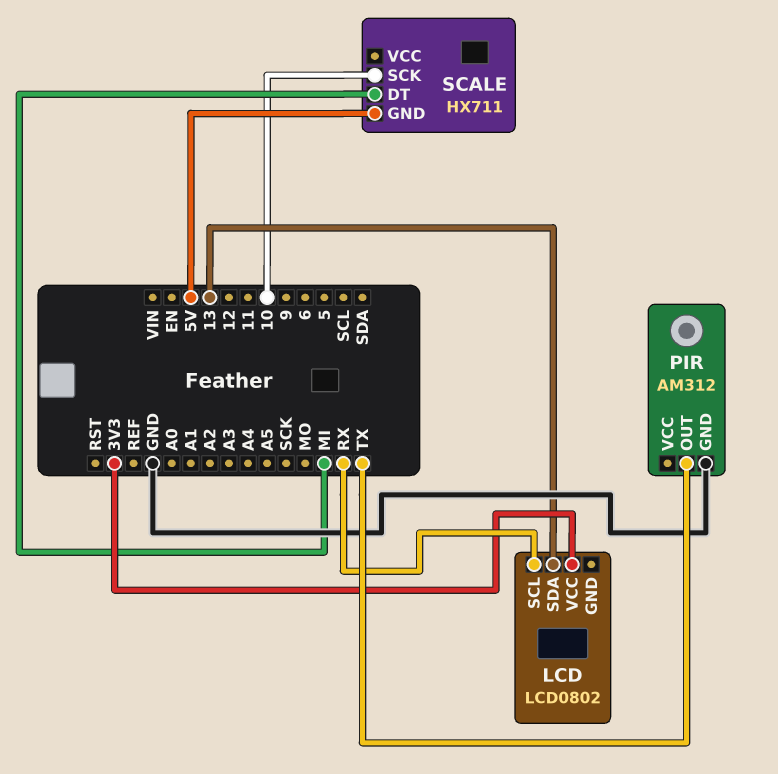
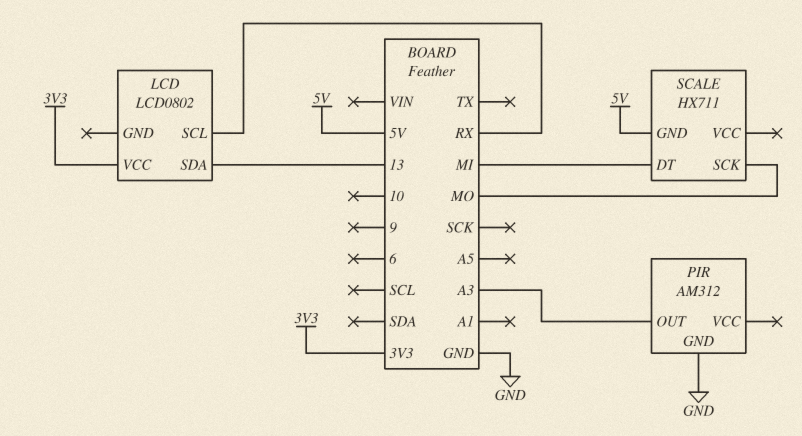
PIR pin OUT: TX -> A3
SCALE pin SCK: 10 -> MO

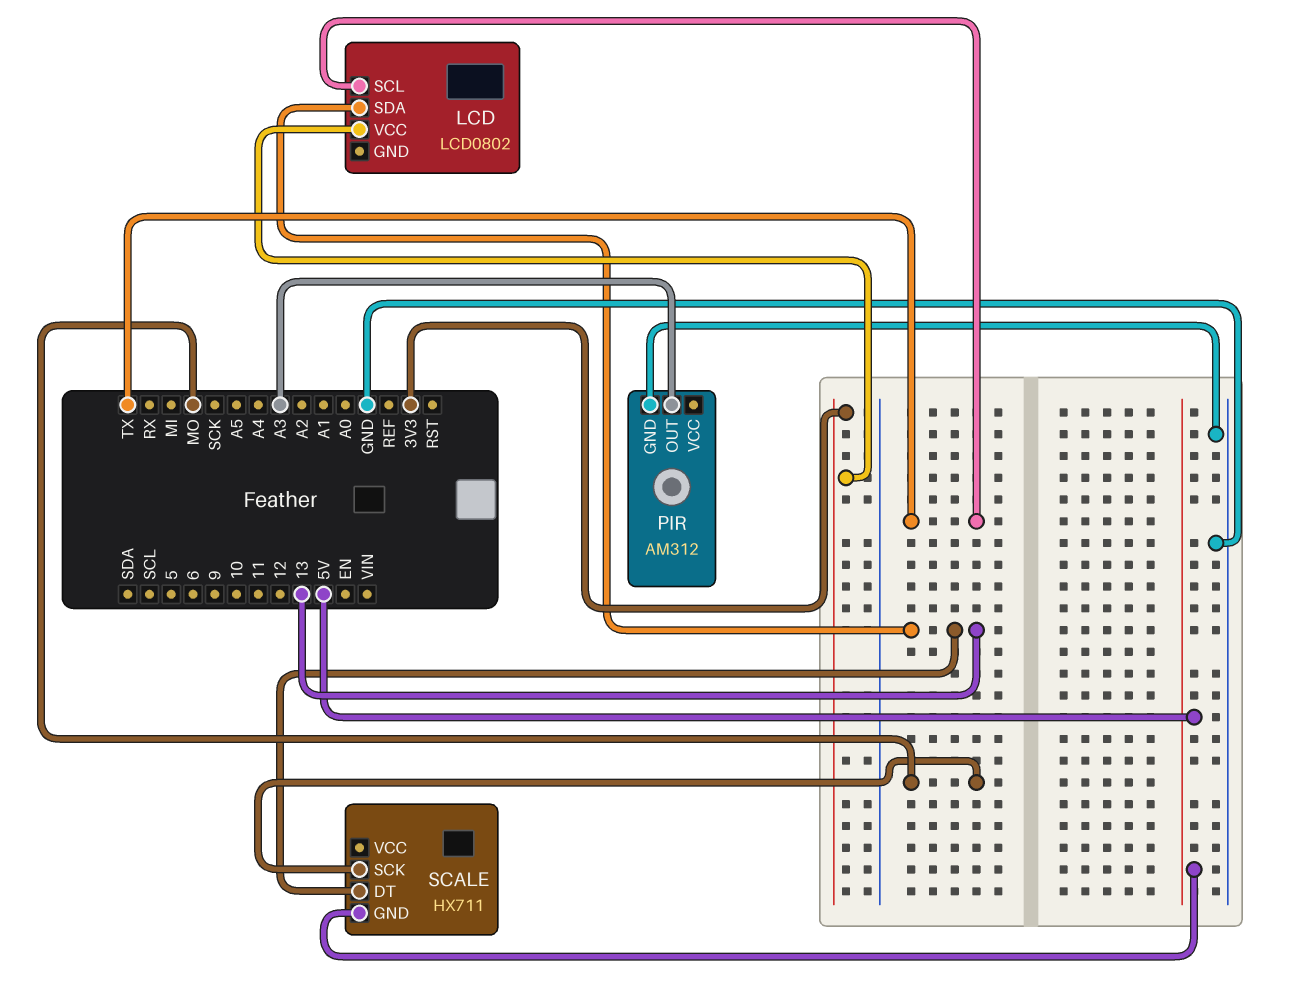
LCD pin SCL: RX -> TX
SCALE pin DT: MI -> 13

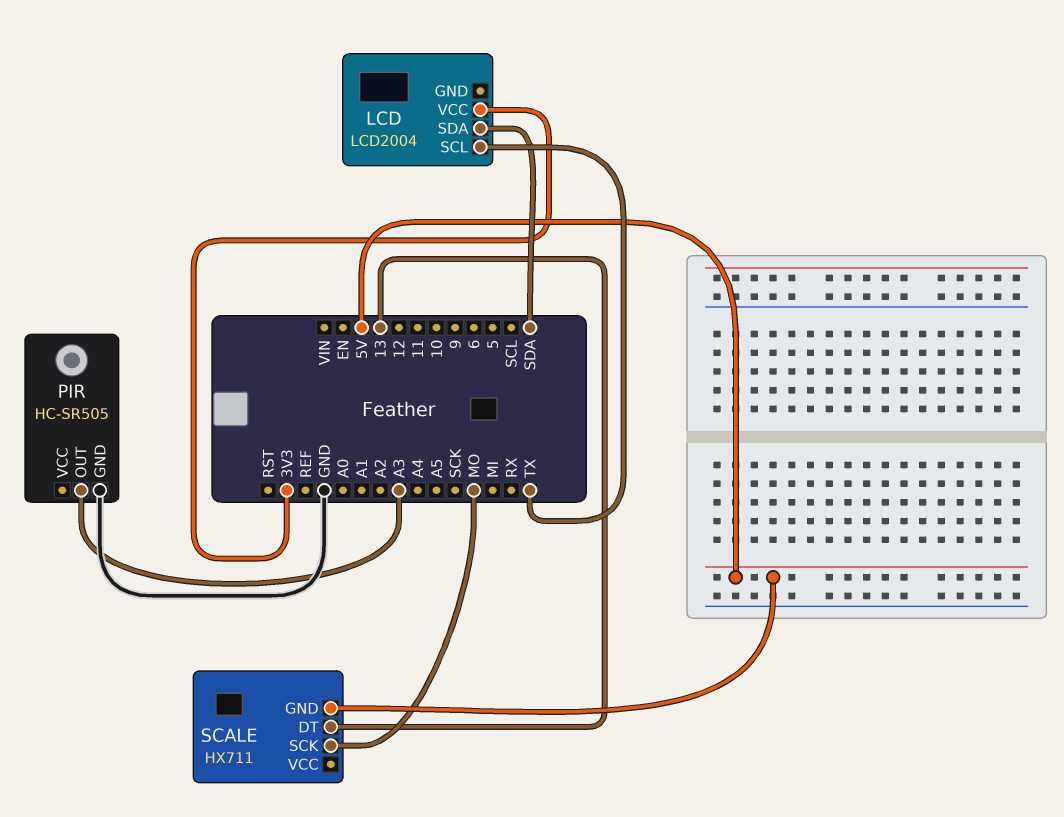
LCD: LCD0802 -> LCD2004
LCD pin SDA: 13 -> SDA
PIR: AM312 -> HC-SR505

